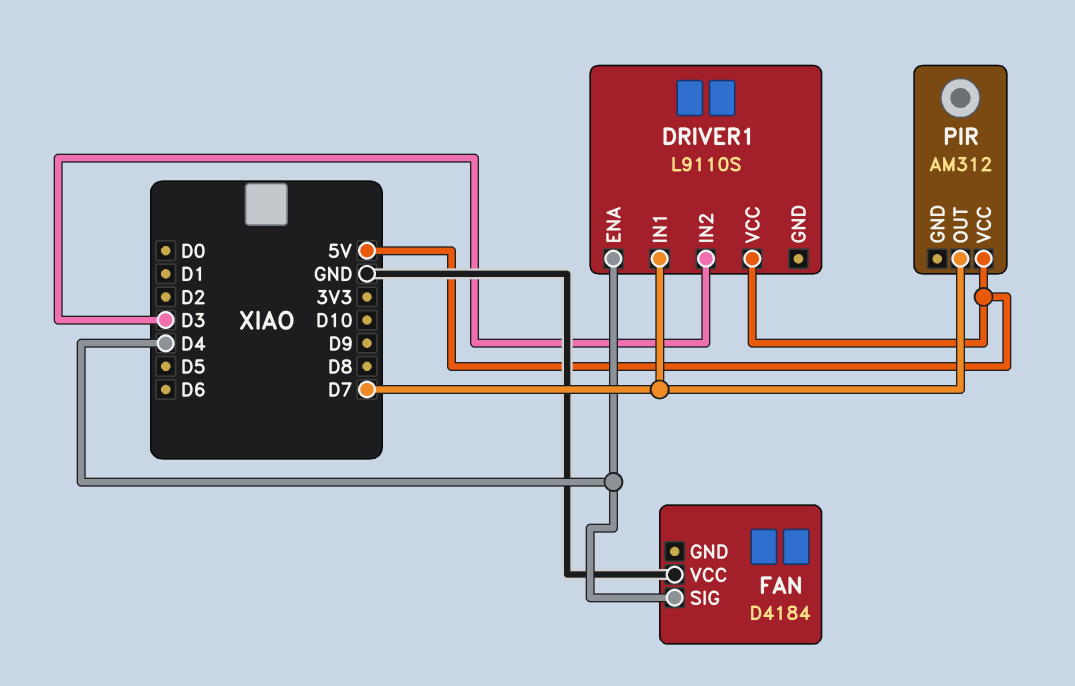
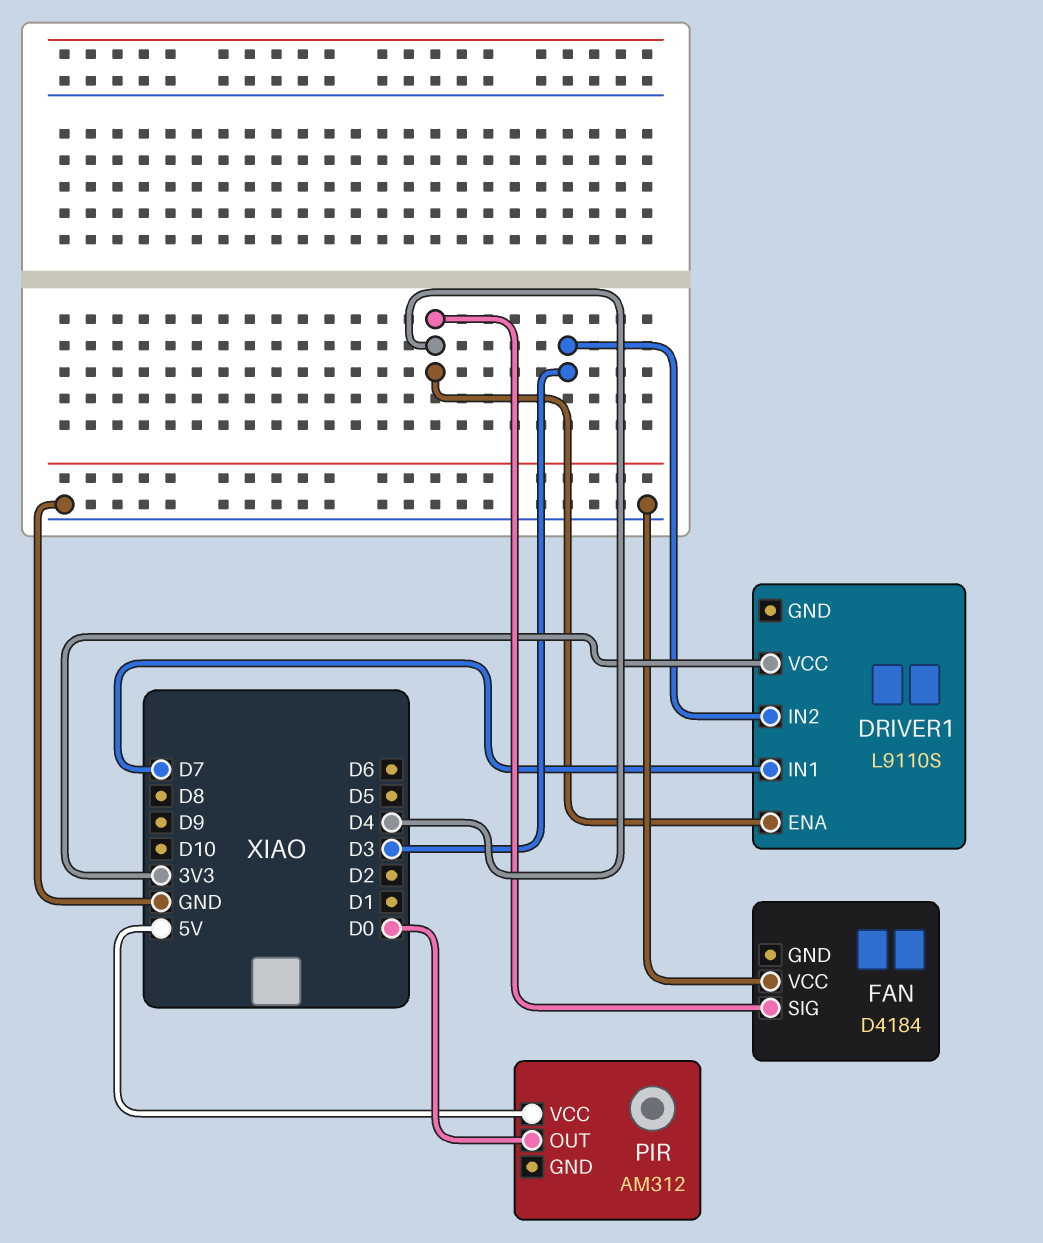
DRIVER1 pin VCC: 5V -> 3V3
PIR pin OUT: D7 -> D0

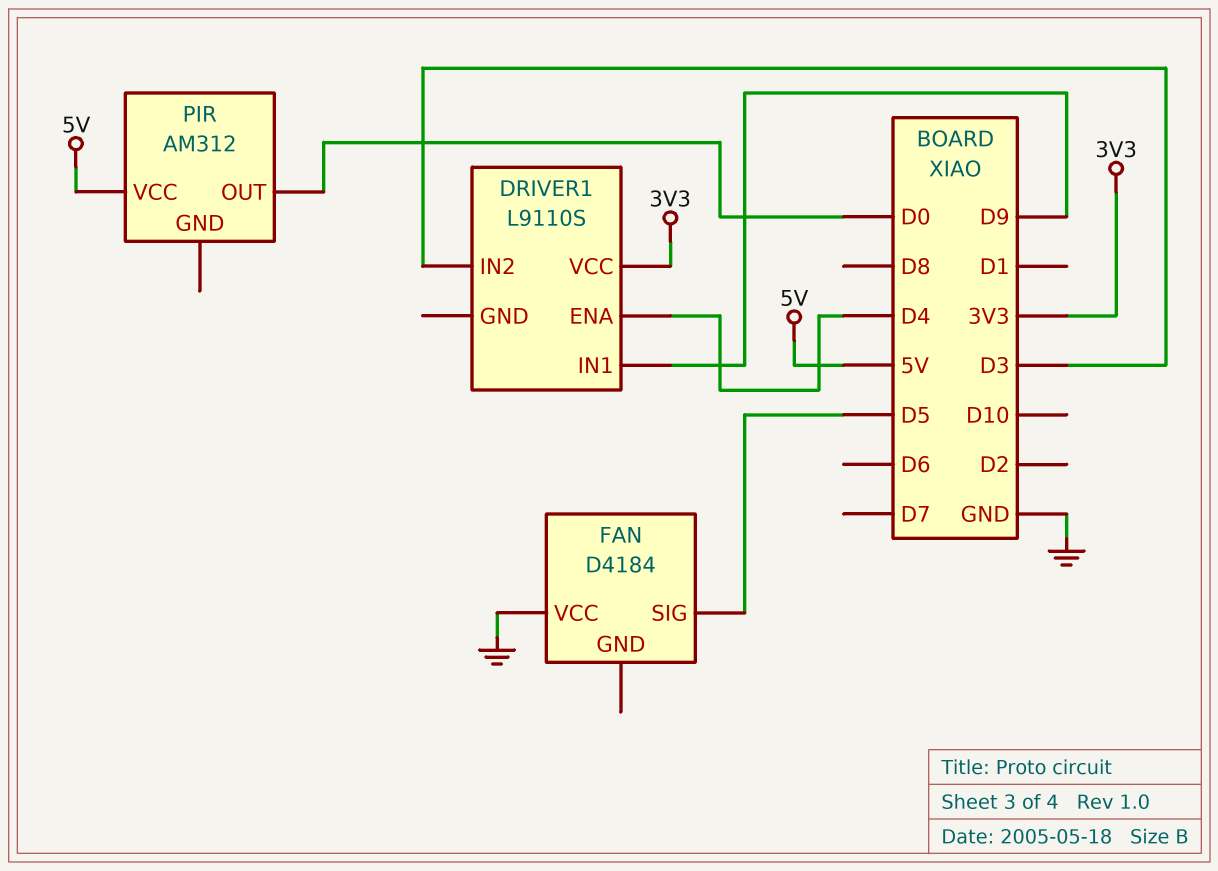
DRIVER1 pin IN1: D7 -> D9
FAN pin SIG: D4 -> D5

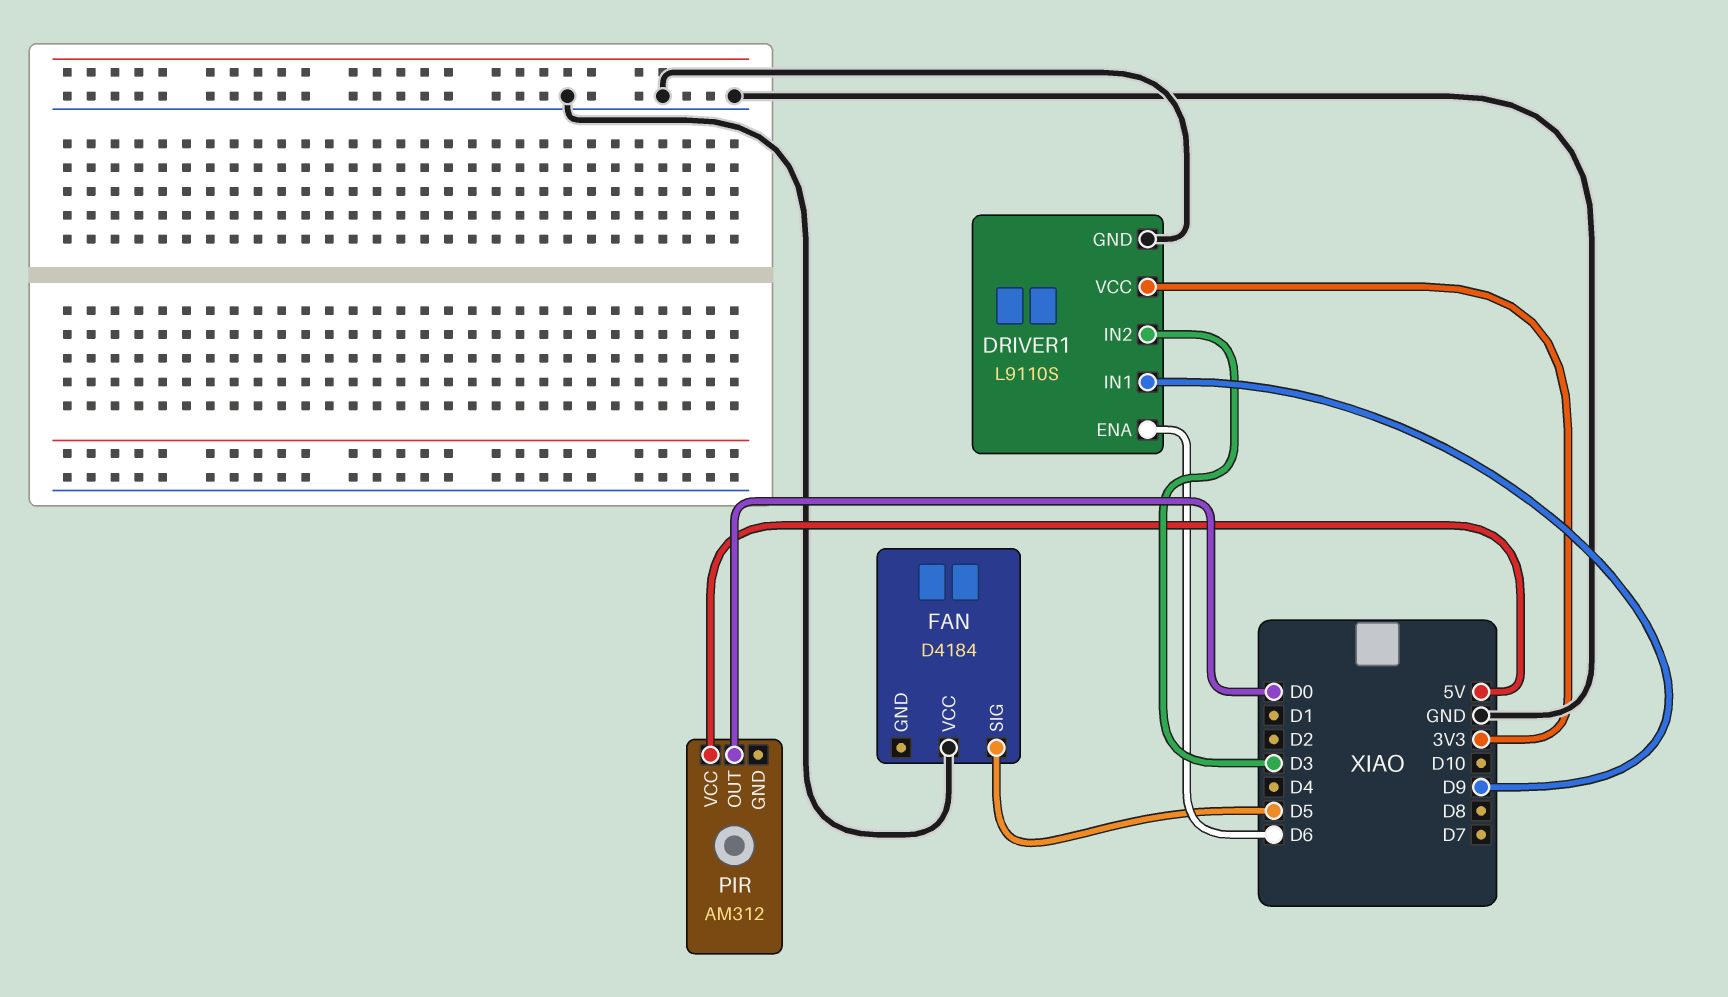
DRIVER1 pin ENA: D4 -> D6
DRIVER1 pin GND: none -> GND

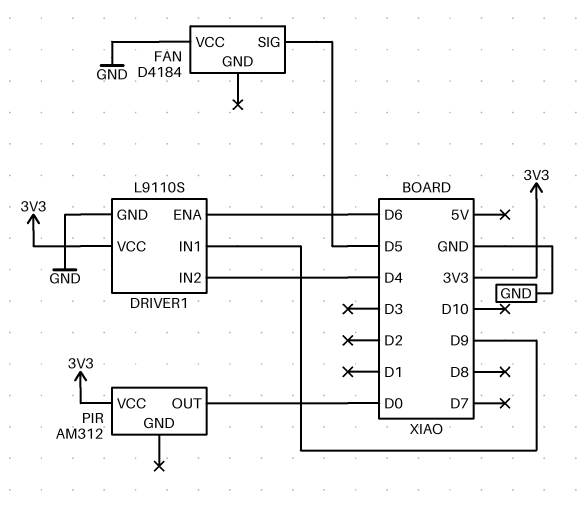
DRIVER1 pin IN2: D3 -> D4
PIR pin VCC: 5V -> 3V3

